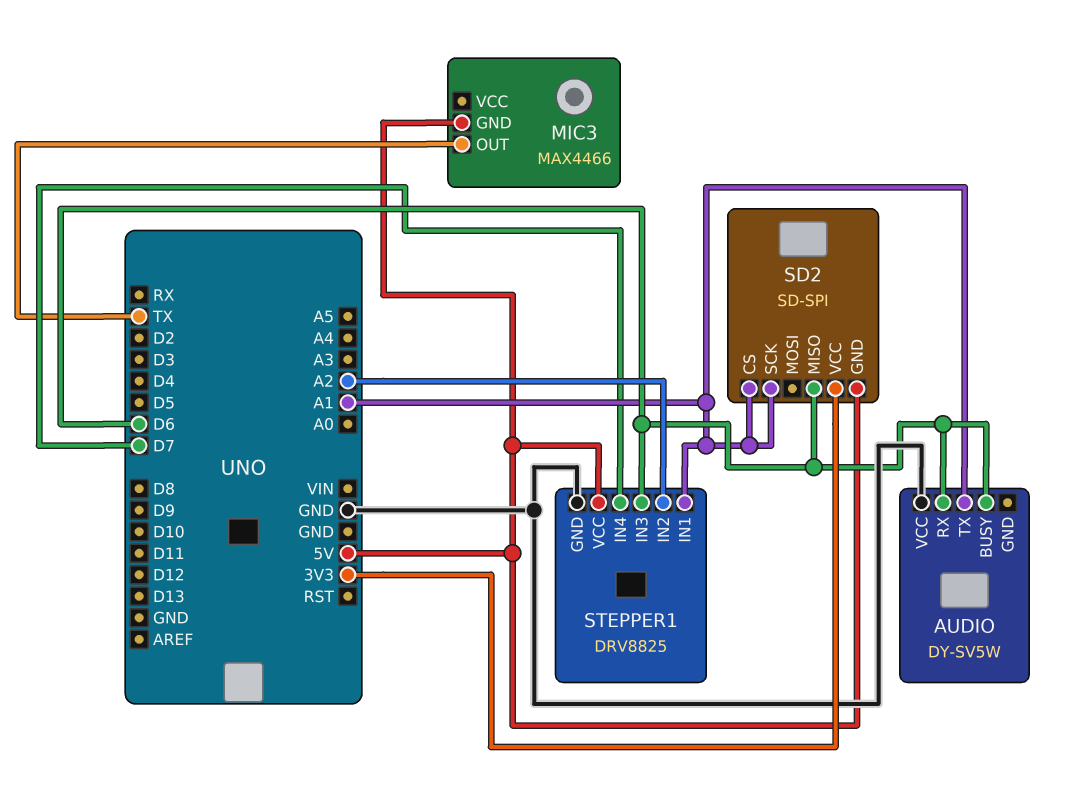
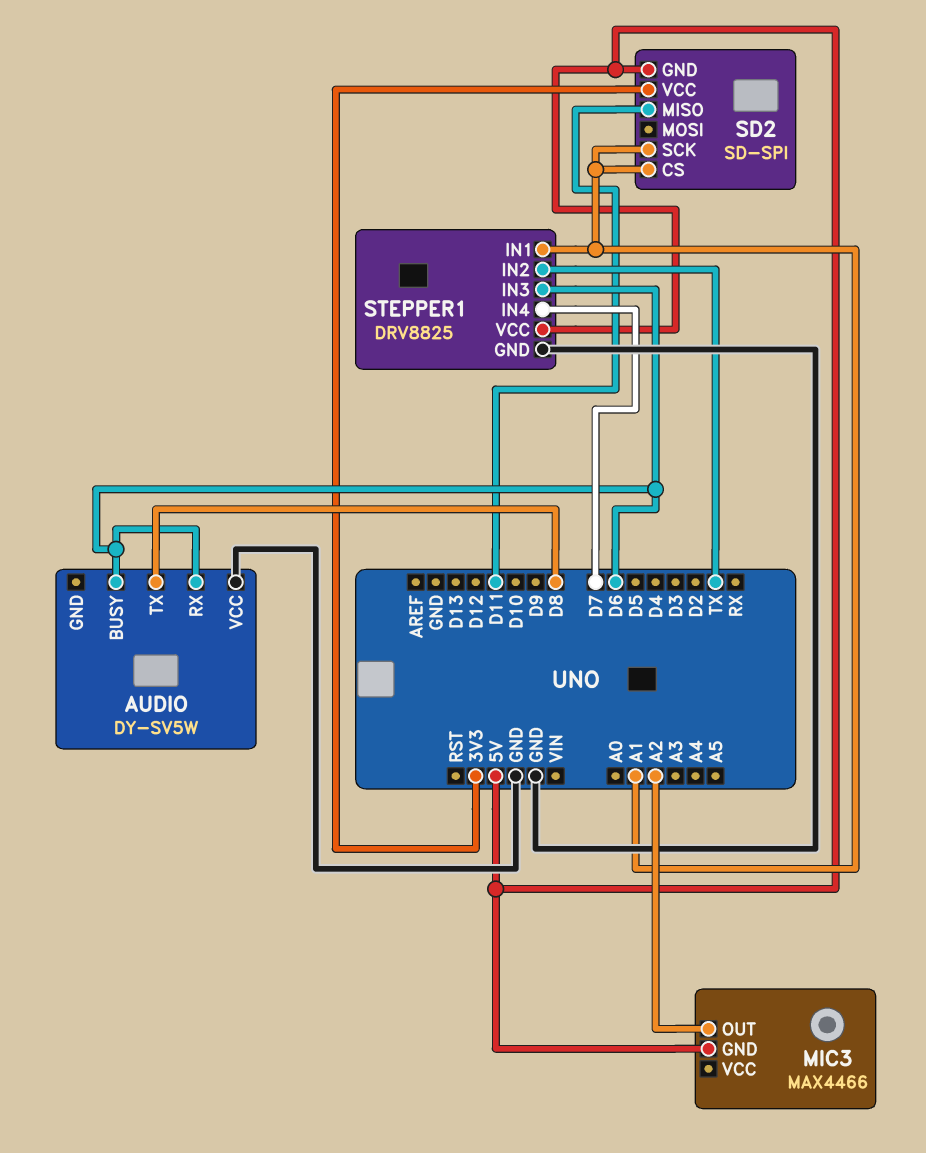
AUDIO pin TX: A1 -> D8
MIC3 pin OUT: TX -> A2
SD2 pin MISO: D6 -> D11
STEPPER1 pin IN2: A2 -> TX

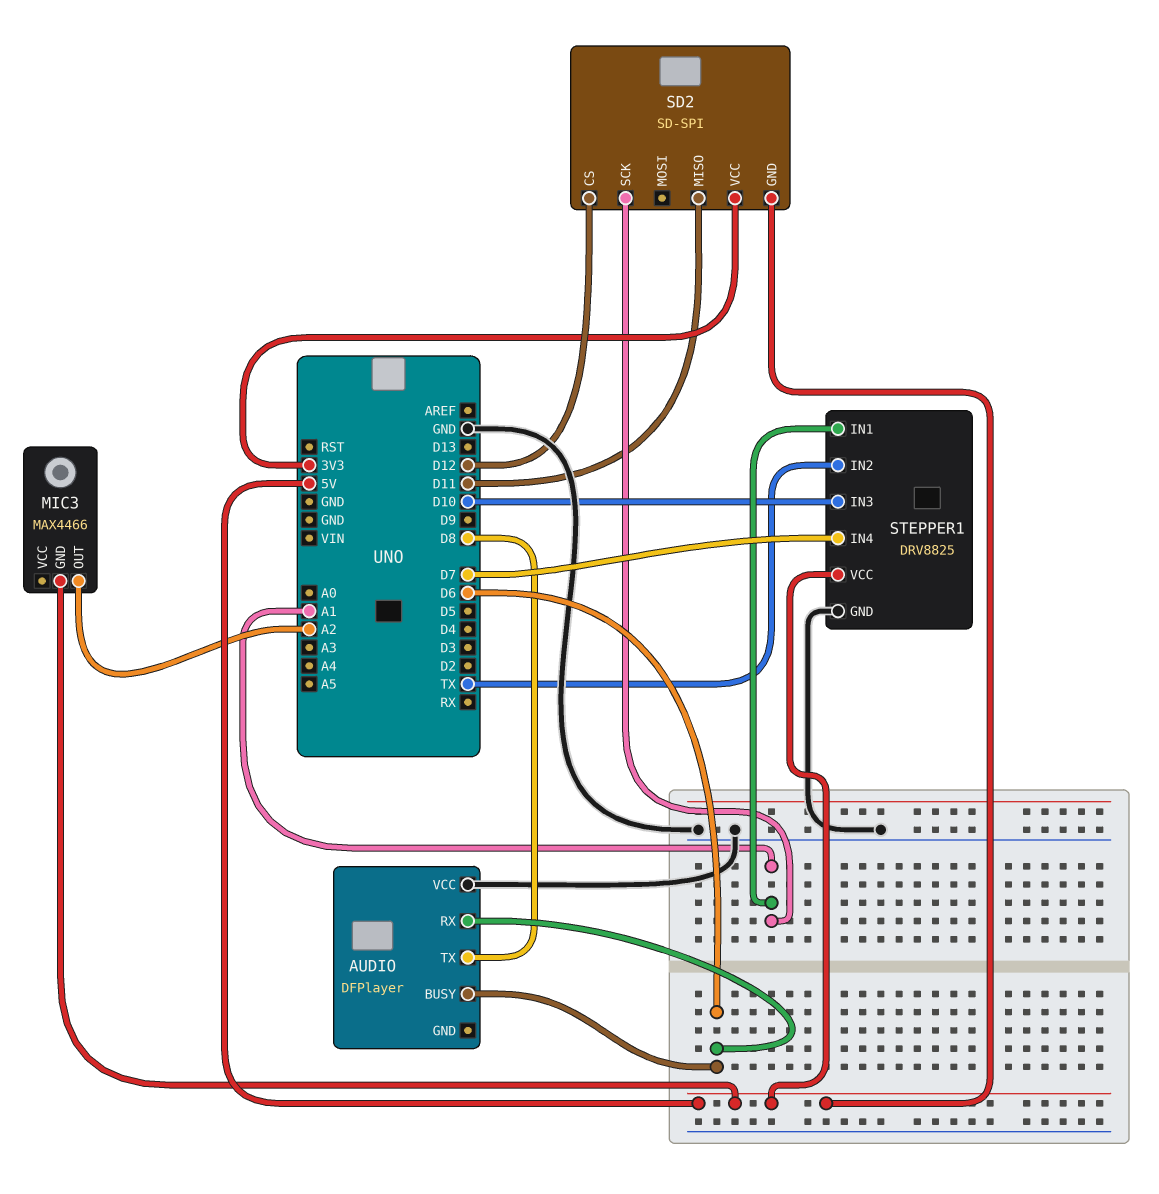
AUDIO: DY-SV5W -> DFPlayer
SD2 pin CS: A1 -> D12
STEPPER1 pin IN3: D6 -> D10

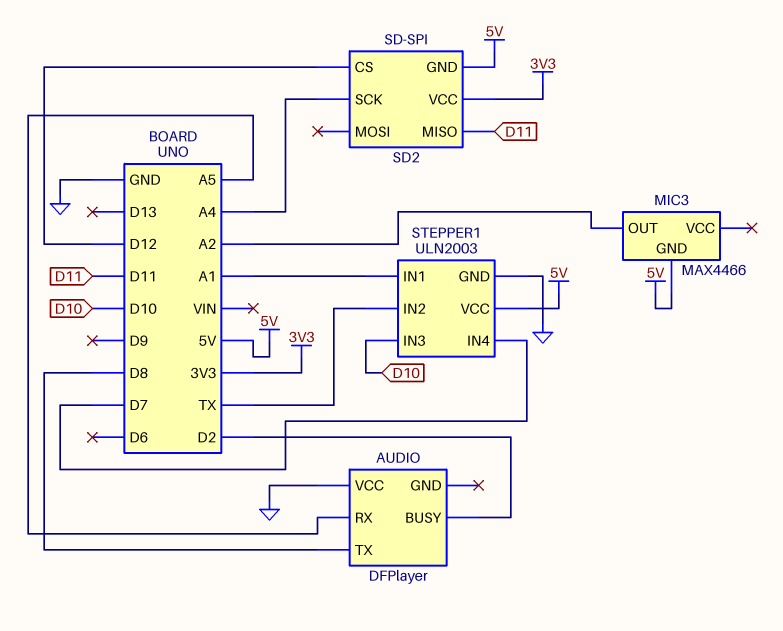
AUDIO pin BUSY: D6 -> D2
AUDIO pin RX: D6 -> A5
SD2 pin SCK: A1 -> A4
STEPPER1: DRV8825 -> ULN2003

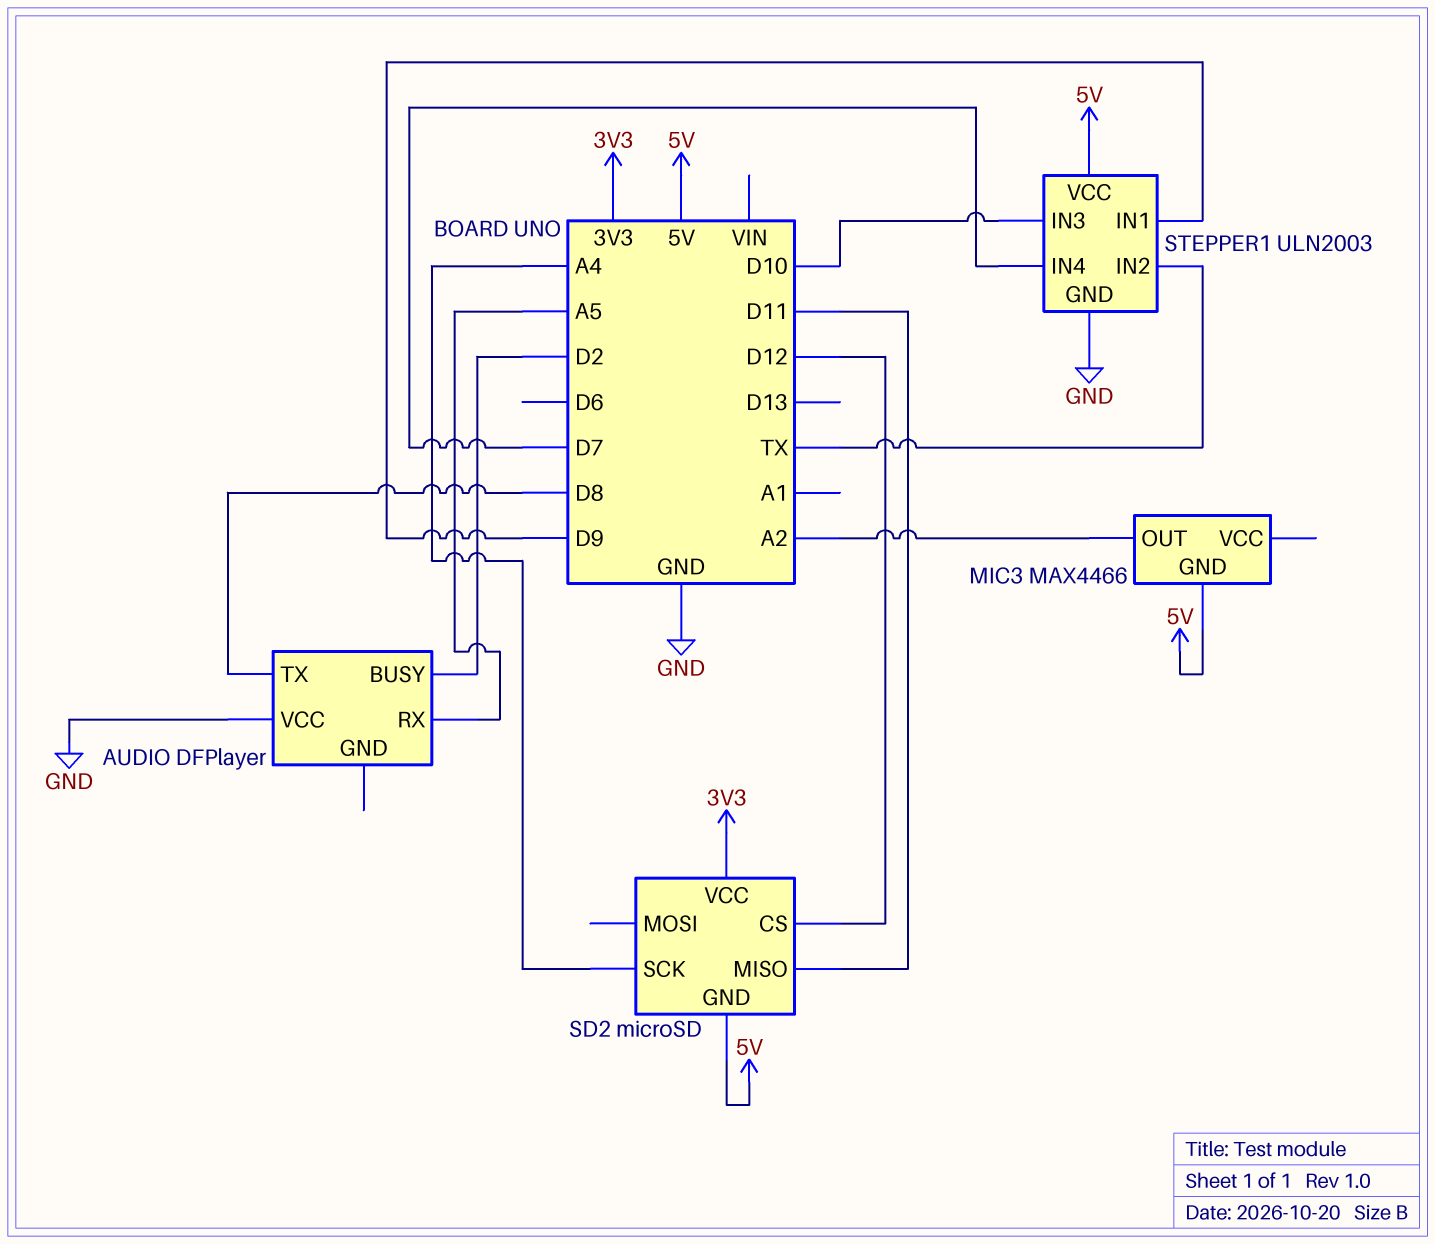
SD2: SD-SPI -> microSD
STEPPER1 pin IN1: A1 -> D9

